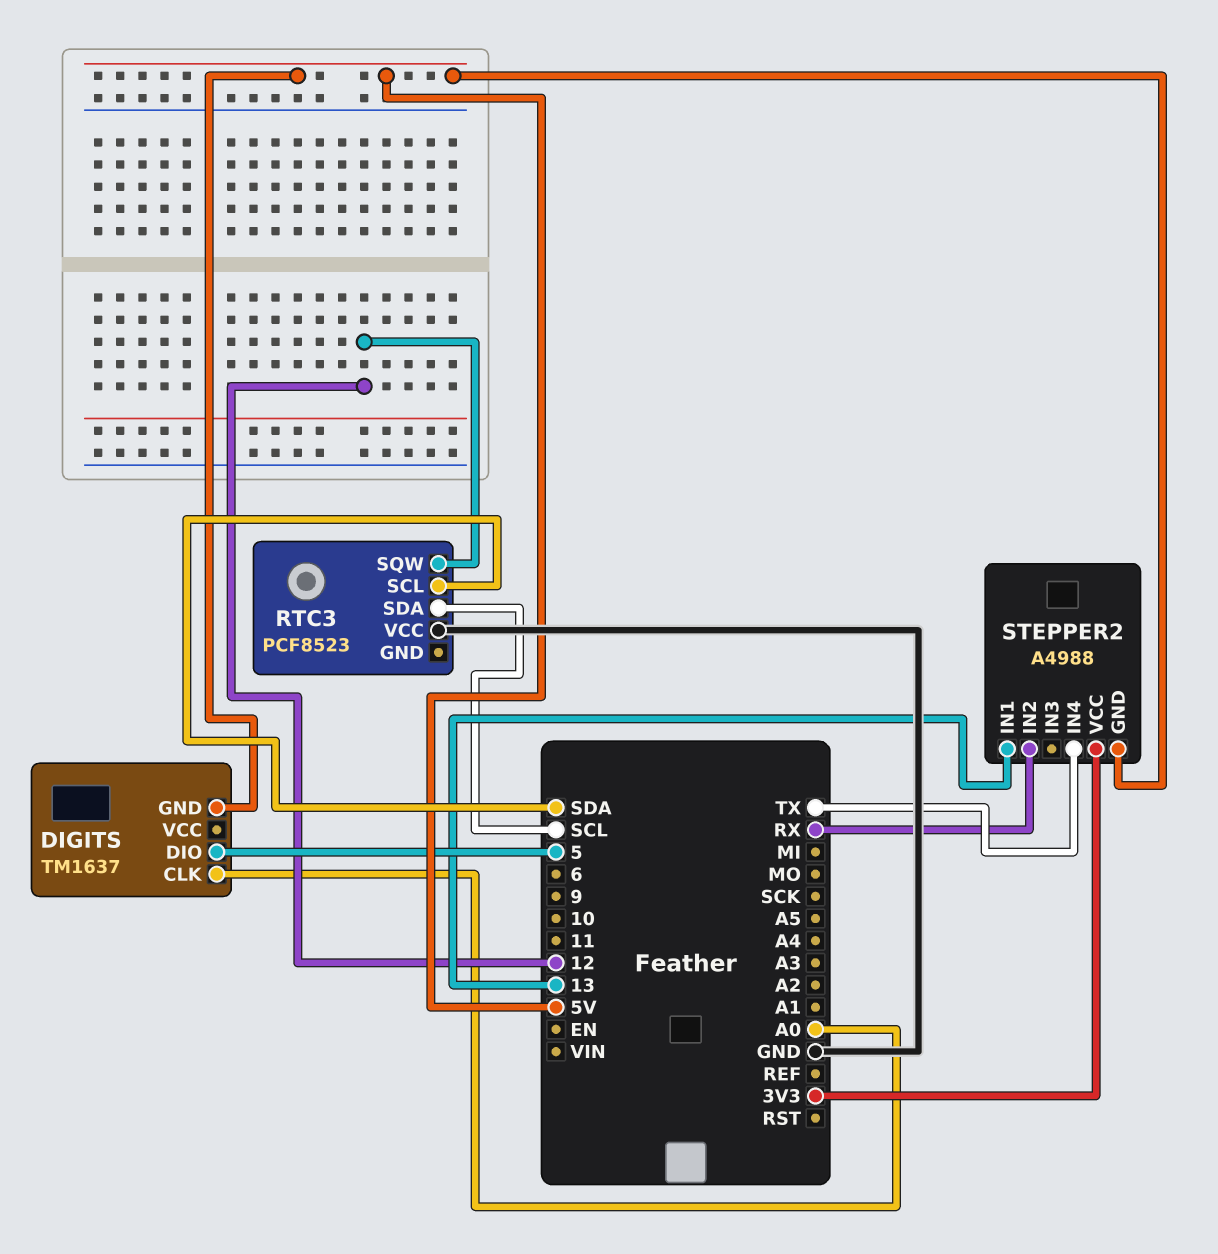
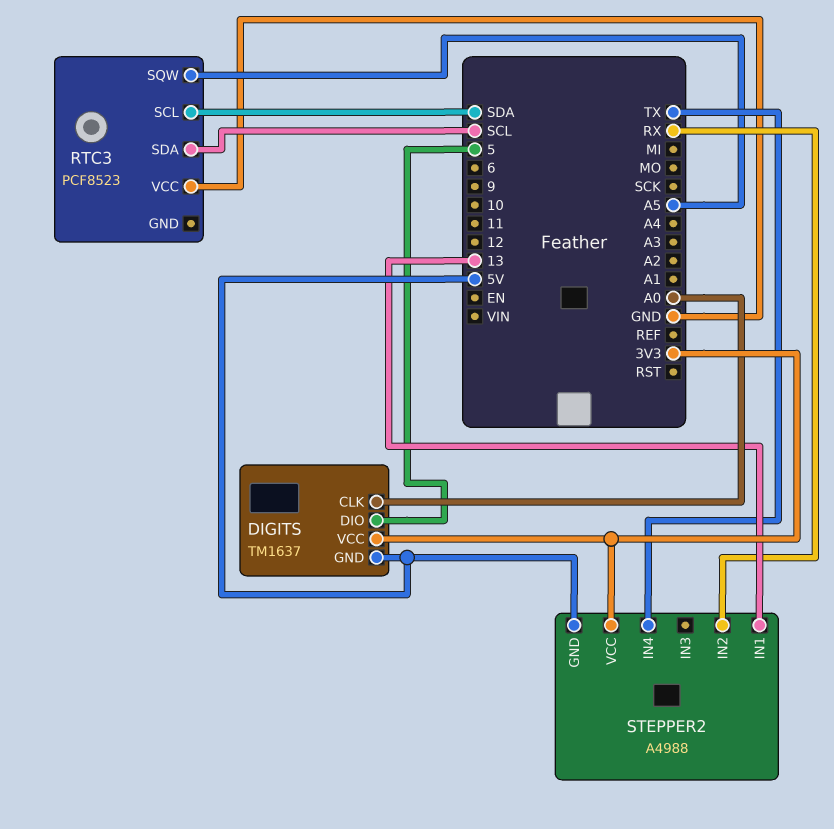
DIGITS pin VCC: none -> 3V3
RTC3 pin SQW: 12 -> A5

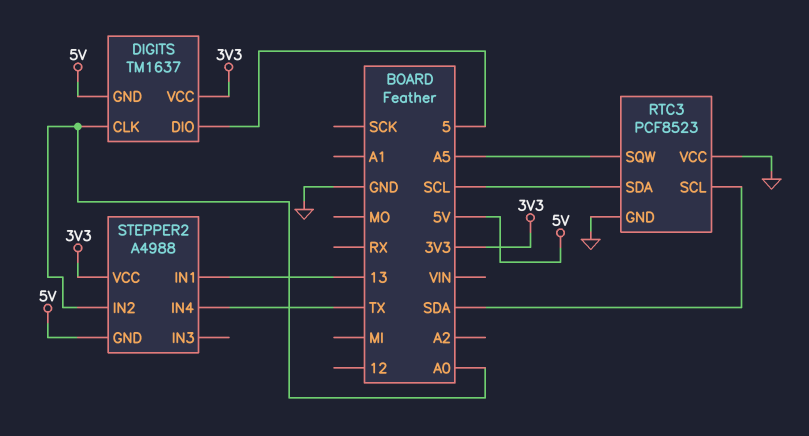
RTC3 pin GND: none -> GND
STEPPER2 pin IN2: RX -> A0

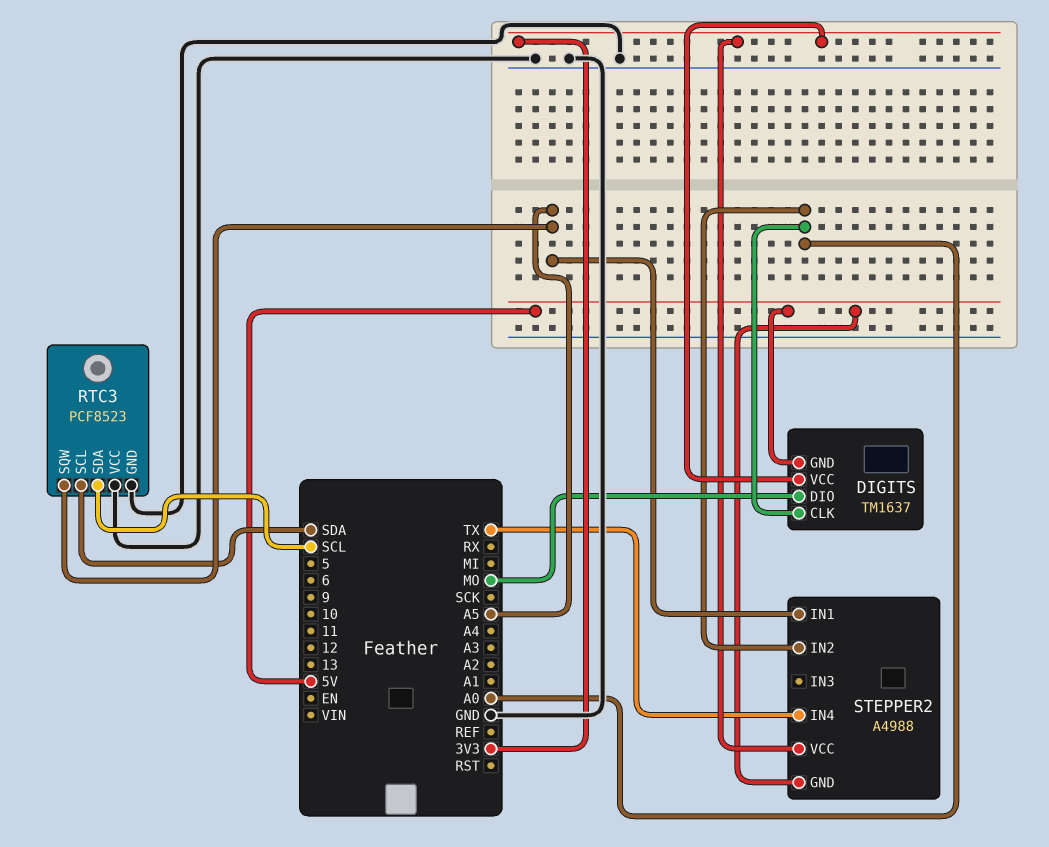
DIGITS pin DIO: 5 -> MO
STEPPER2 pin IN1: 13 -> A5

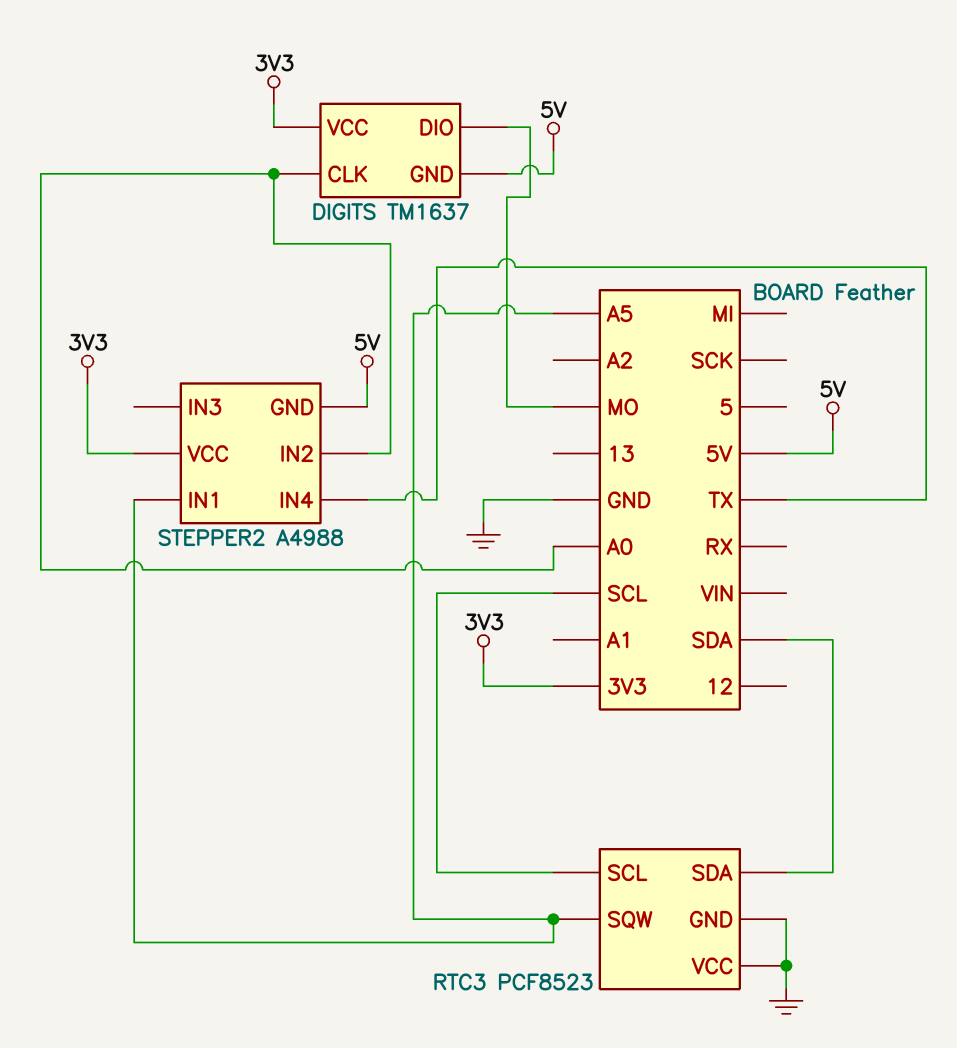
RTC3 pin SCL: SDA -> SCL
RTC3 pin SDA: SCL -> SDA

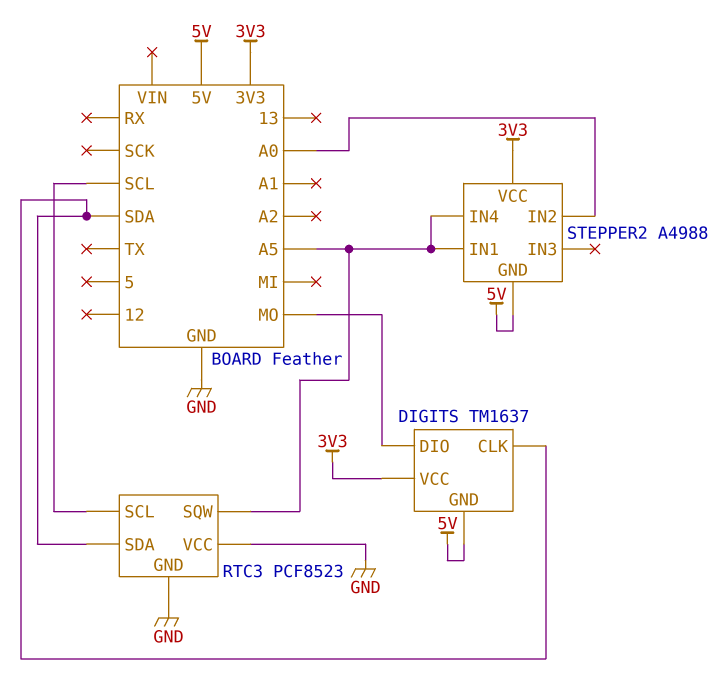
DIGITS pin CLK: A0 -> SDA
STEPPER2 pin IN4: TX -> A5

